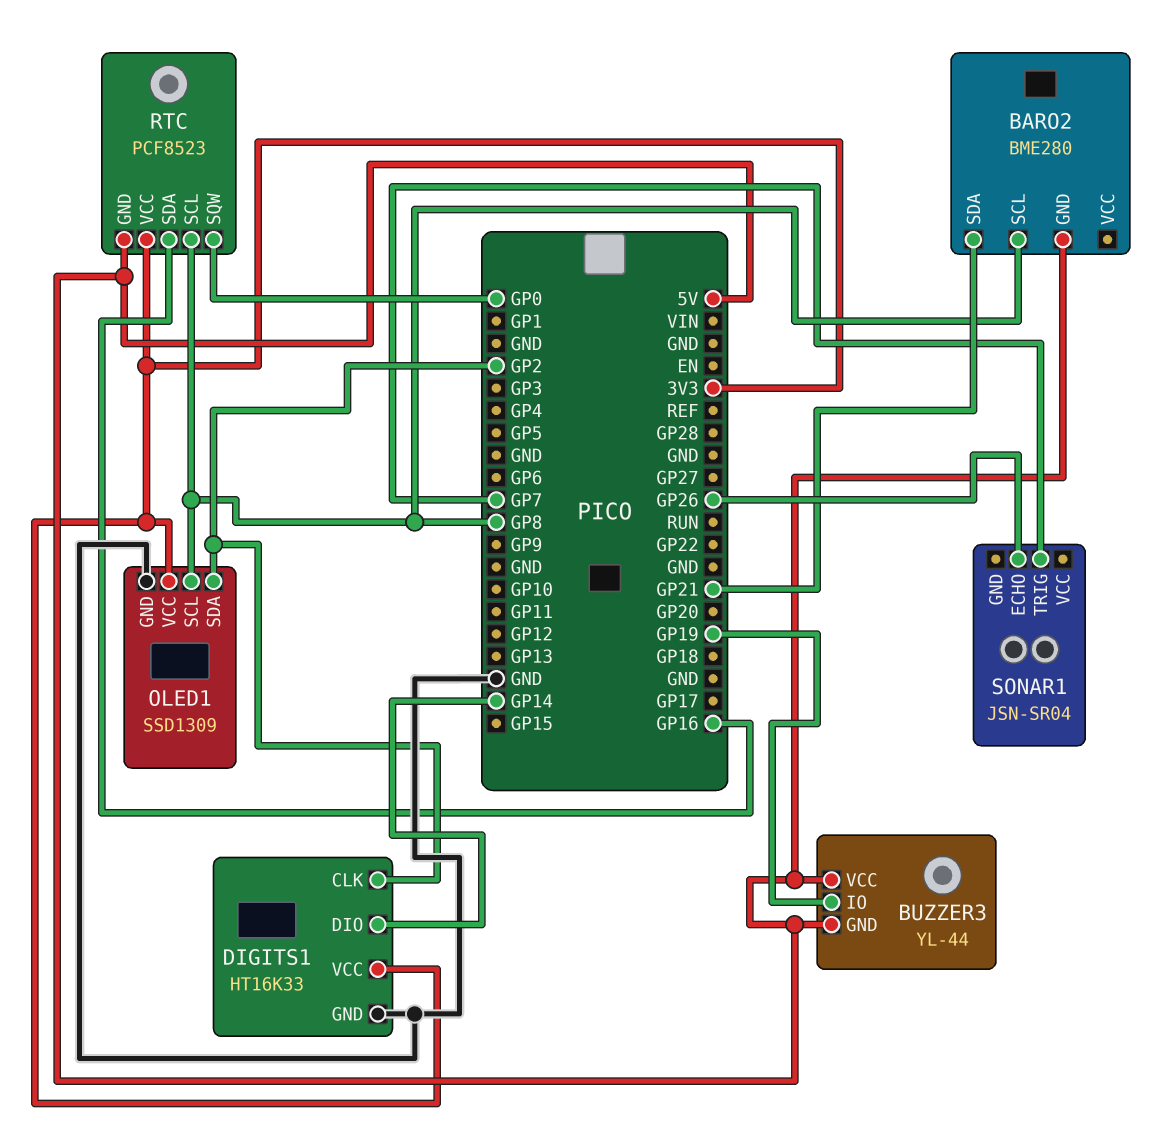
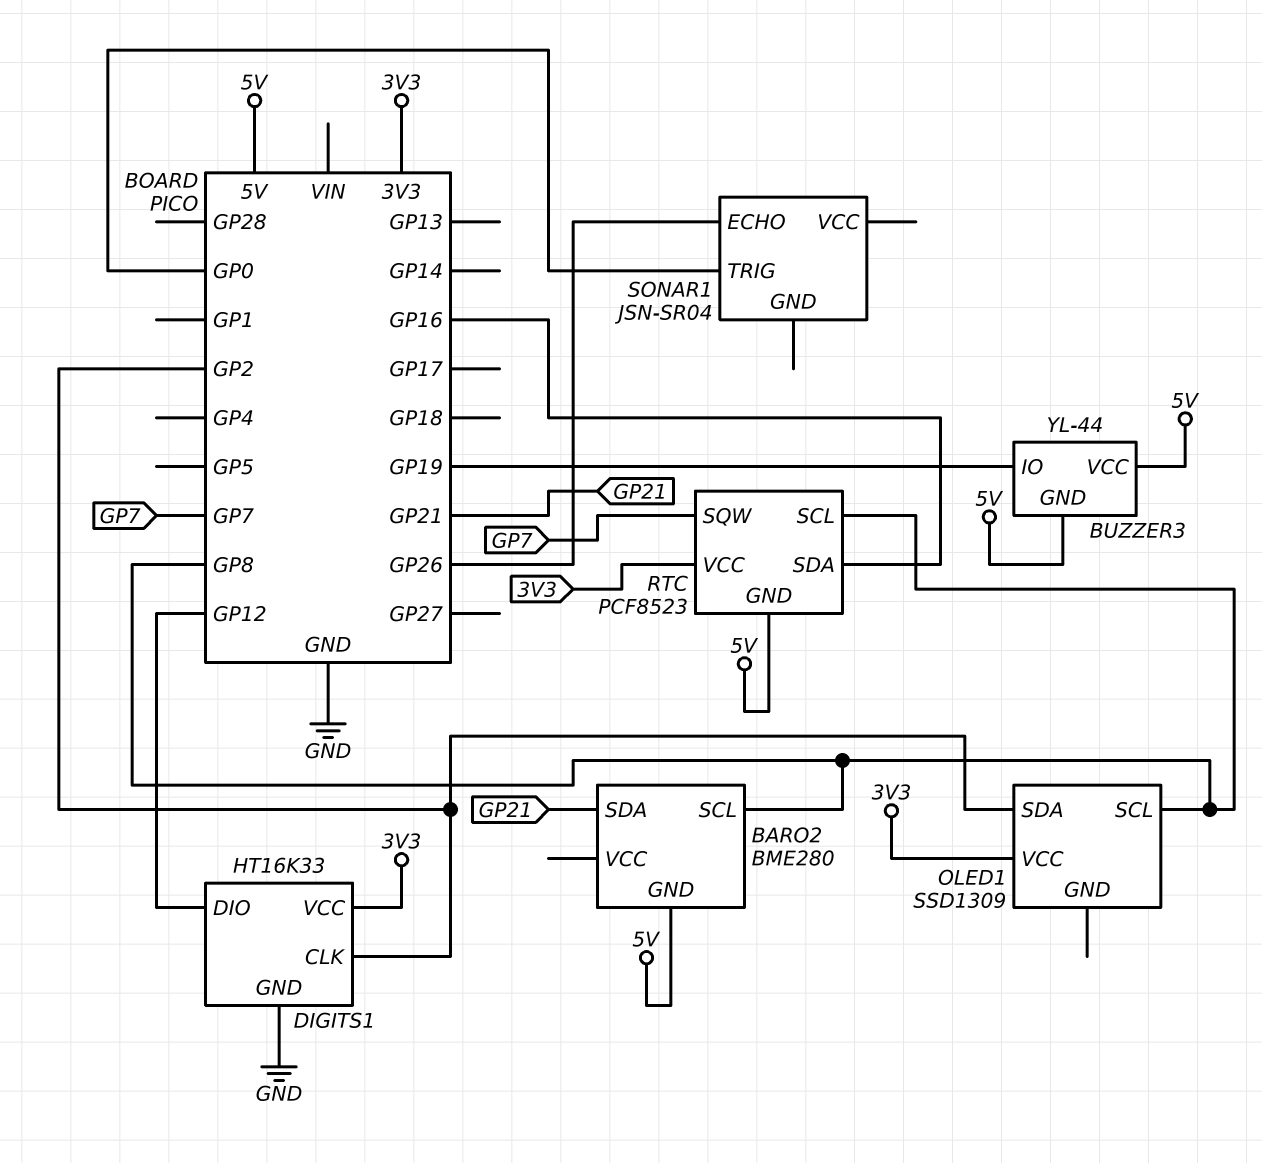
DIGITS1 pin DIO: GP14 -> GP12
OLED1 pin GND: GND -> none
RTC pin SQW: GP0 -> GP7
SONAR1 pin TRIG: GP7 -> GP0

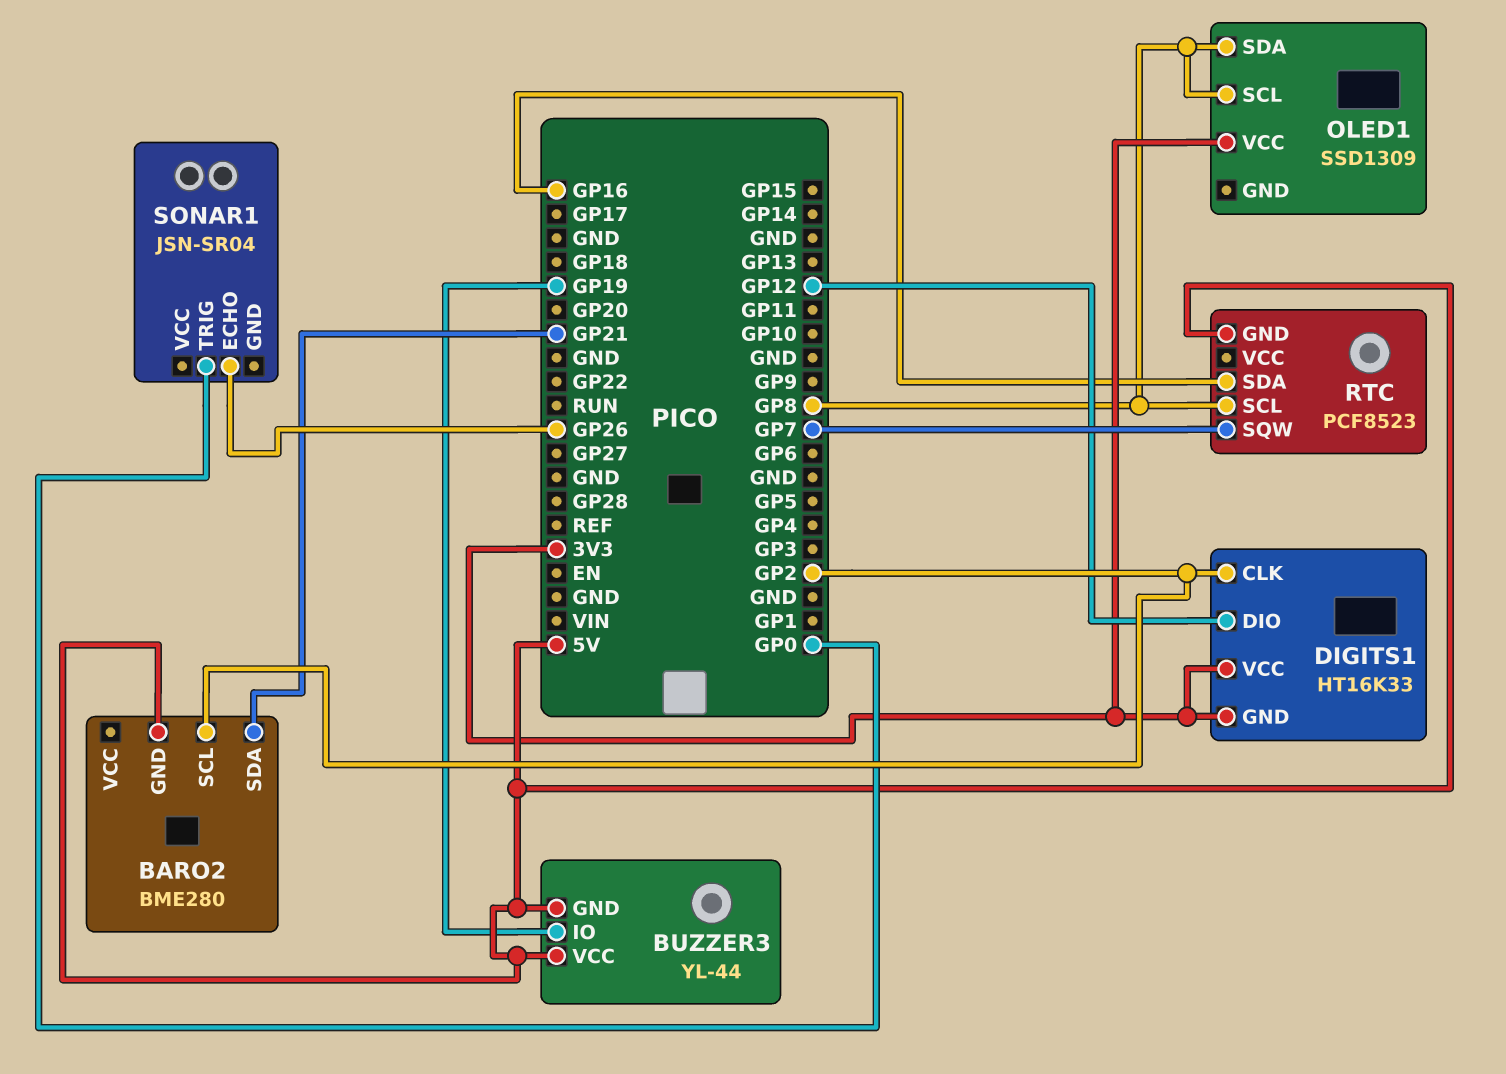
BARO2 pin SCL: GP8 -> GP2
DIGITS1 pin GND: GND -> 3V3
OLED1 pin SDA: GP2 -> GP8
RTC pin VCC: 3V3 -> none

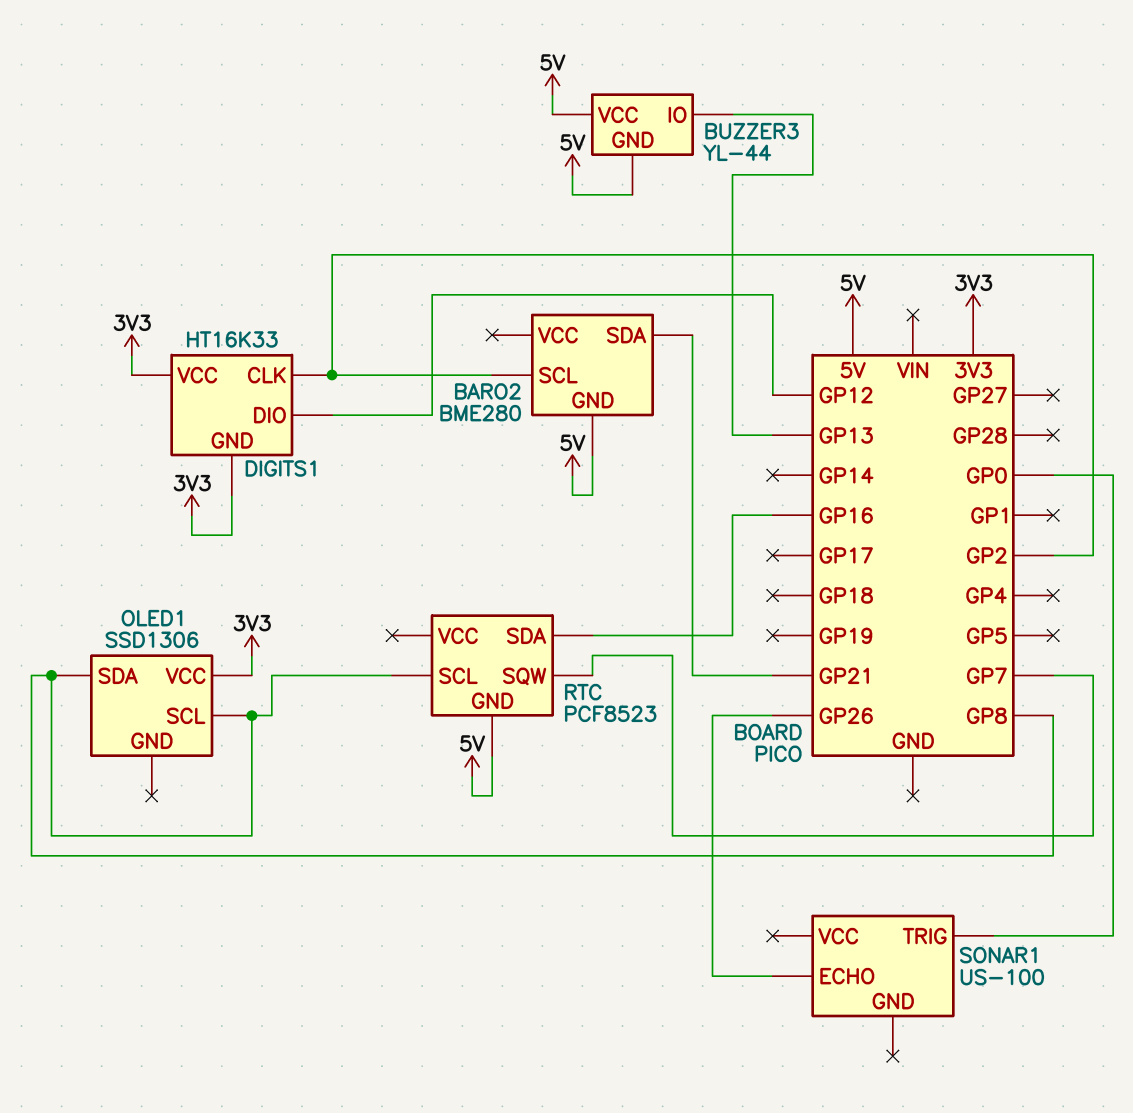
BUZZER3 pin IO: GP19 -> GP13
OLED1: SSD1309 -> SSD1306
SONAR1: JSN-SR04 -> US-100

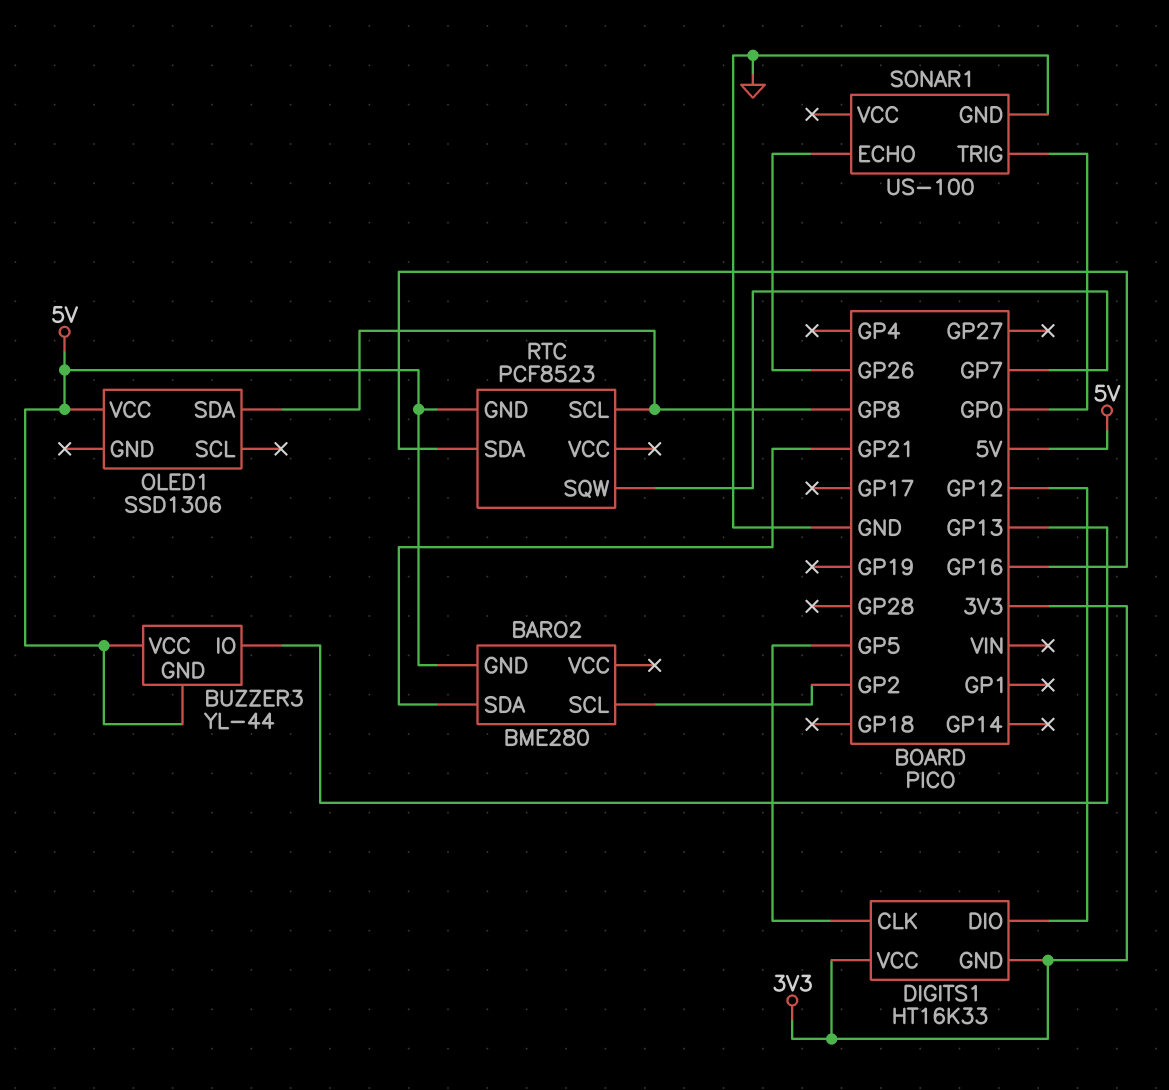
DIGITS1 pin CLK: GP2 -> GP5
OLED1 pin SCL: GP8 -> none
OLED1 pin VCC: 3V3 -> 5V
SONAR1 pin GND: none -> GND

